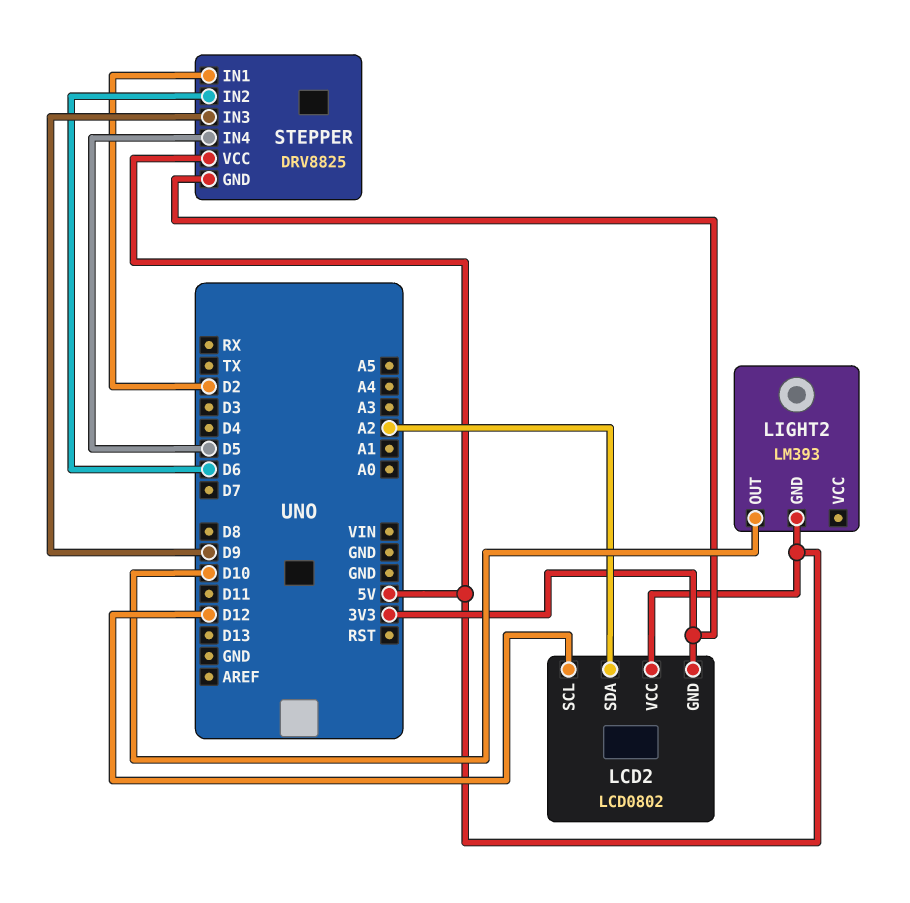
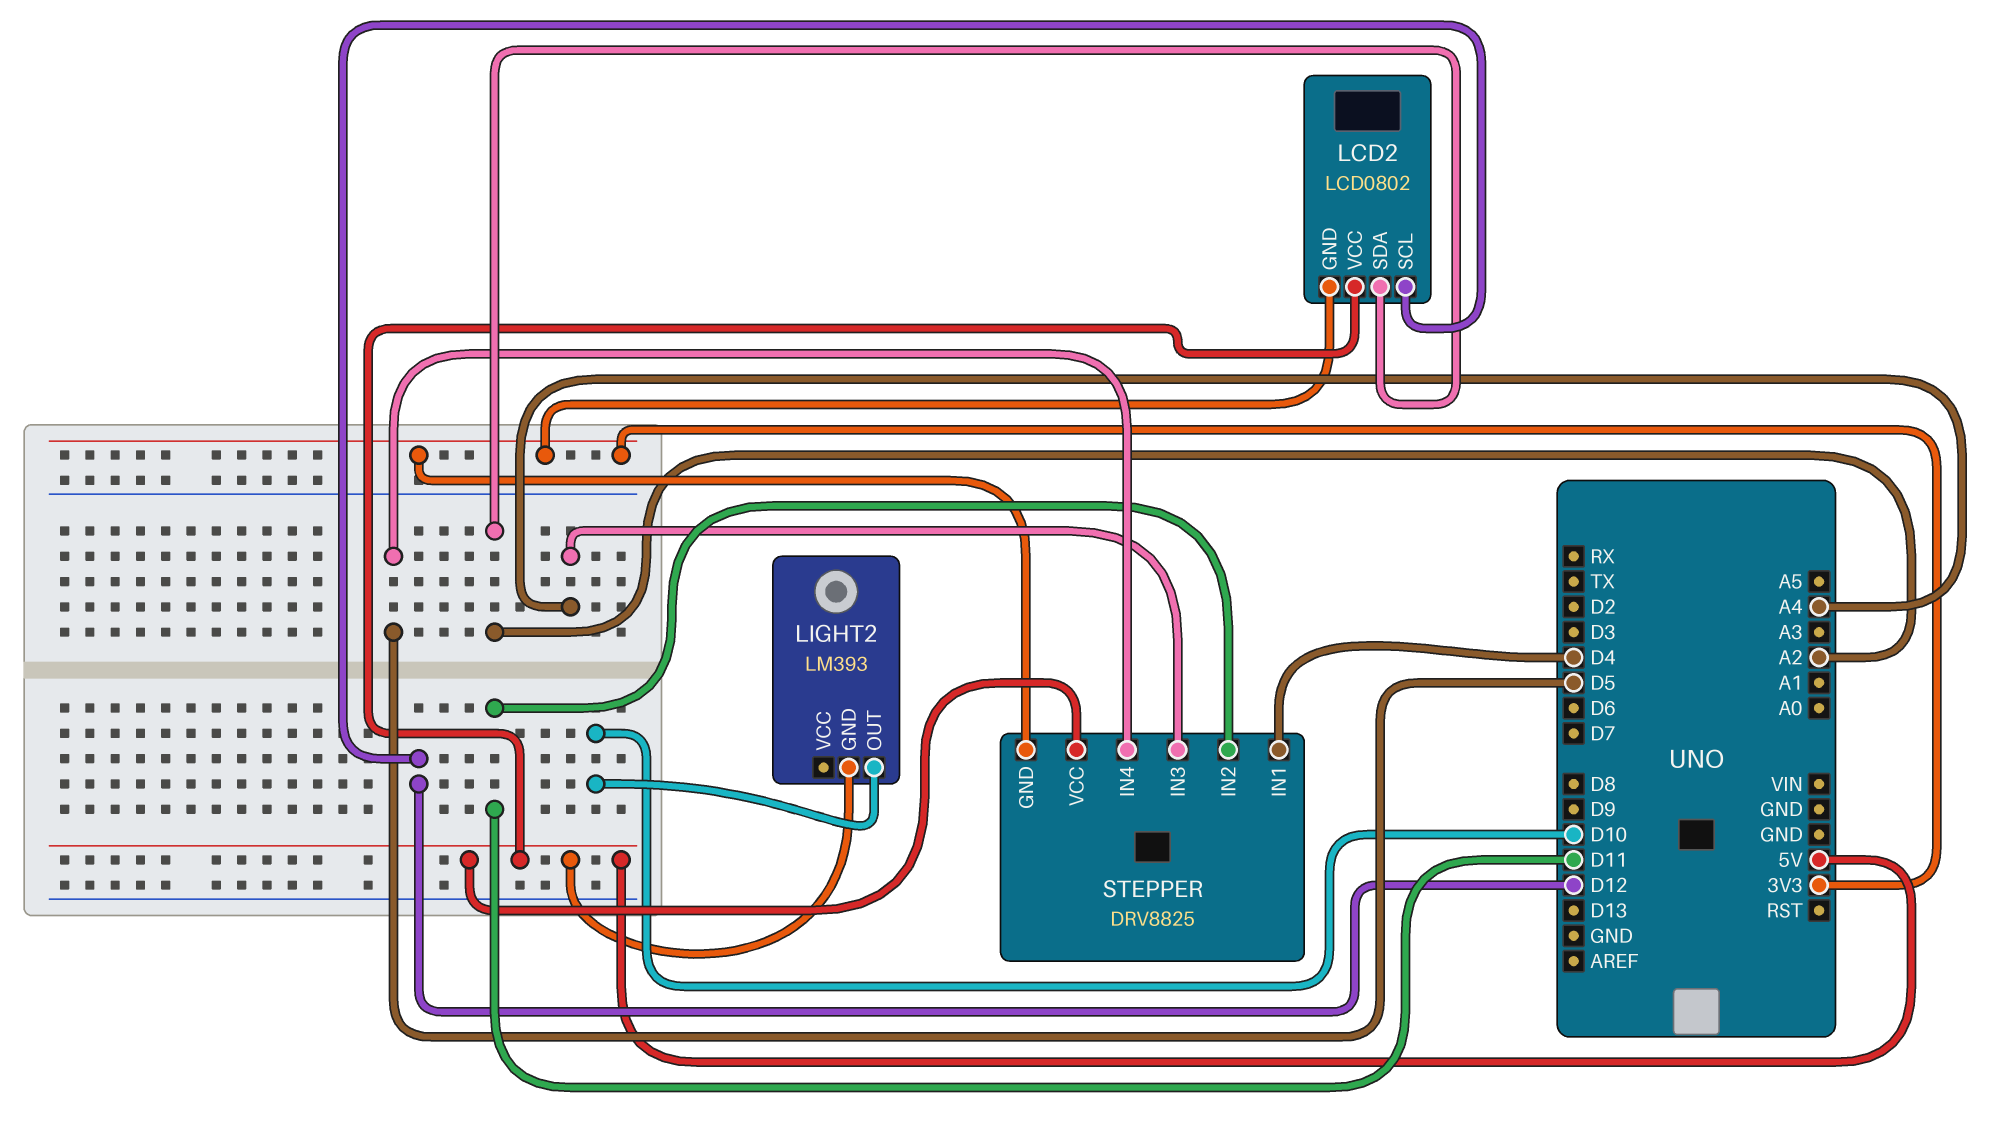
STEPPER pin IN1: D2 -> D4
STEPPER pin IN2: D6 -> D11
STEPPER pin IN3: D9 -> A4

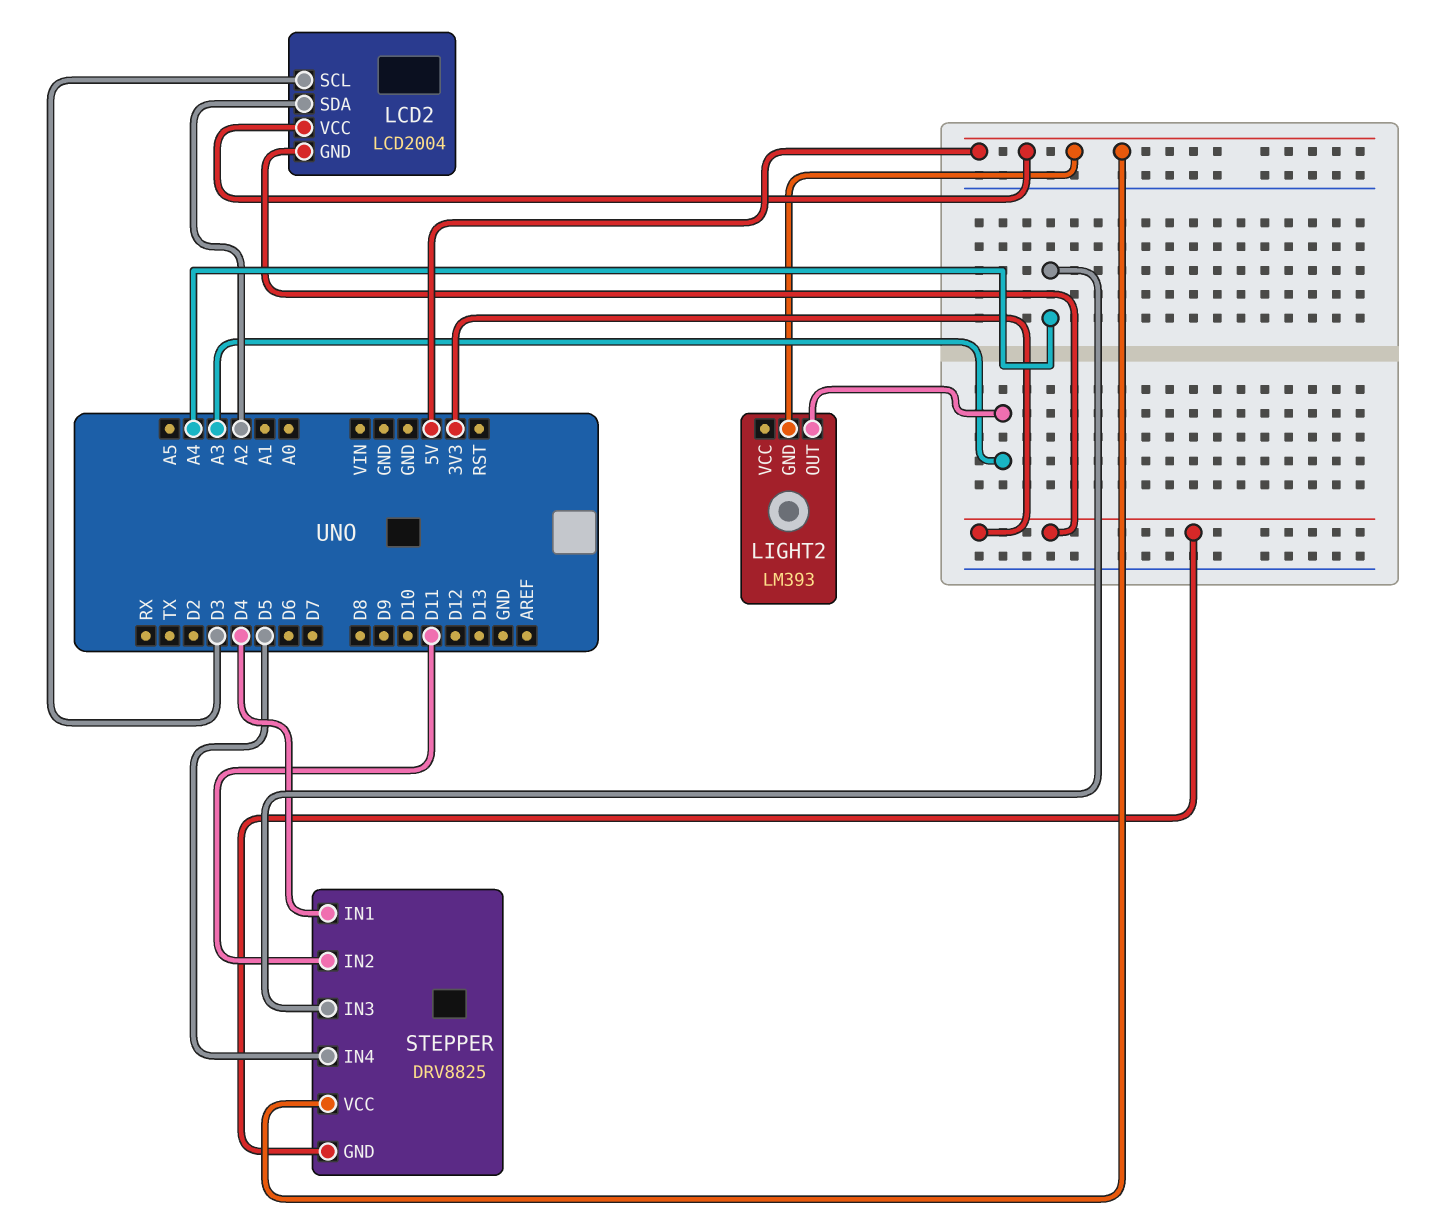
LCD2: LCD0802 -> LCD2004
LCD2 pin SCL: D12 -> D3
LIGHT2 pin OUT: D10 -> A3

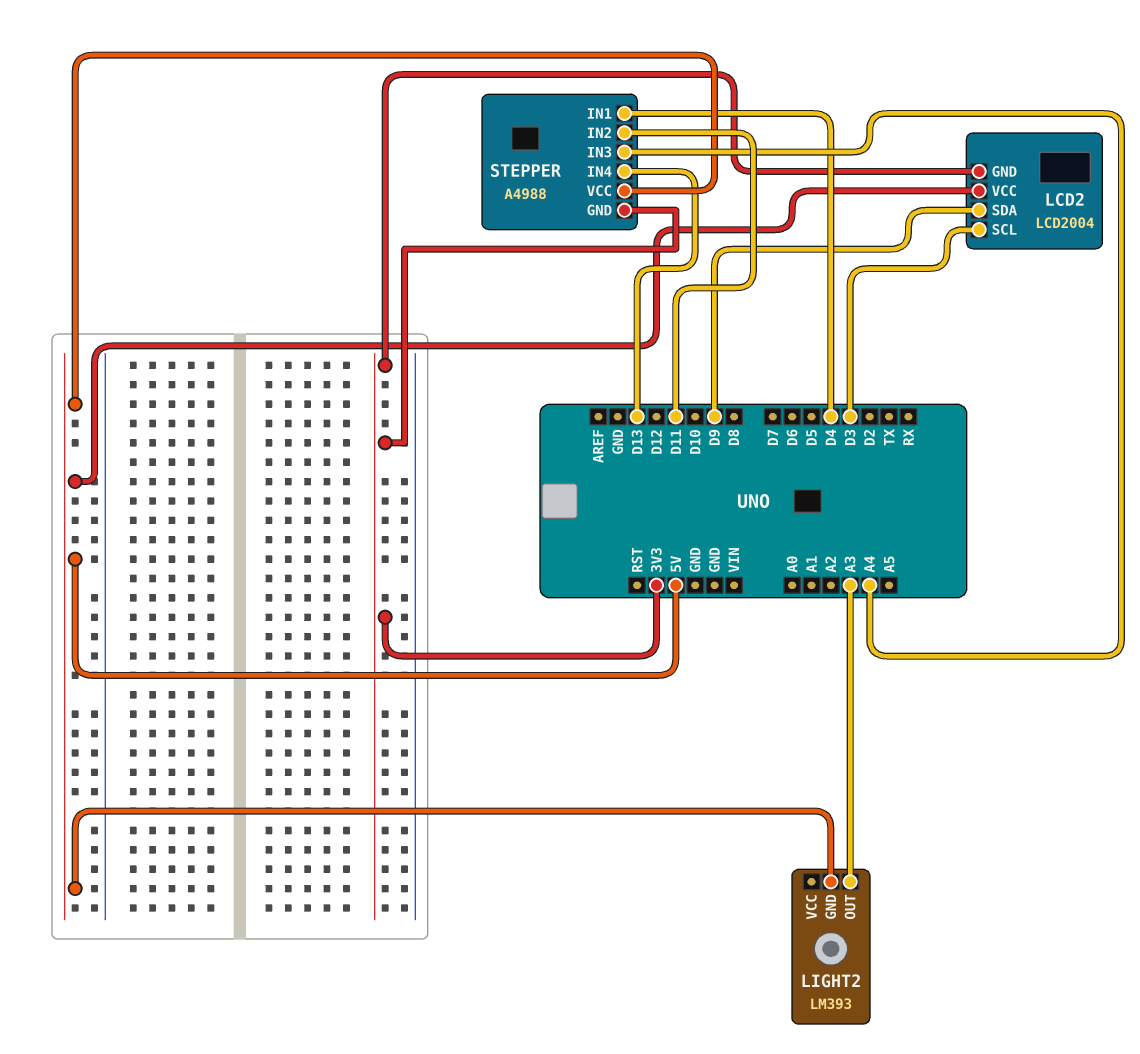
LCD2 pin SDA: A2 -> D9
STEPPER: DRV8825 -> A4988
STEPPER pin IN4: D5 -> D13

